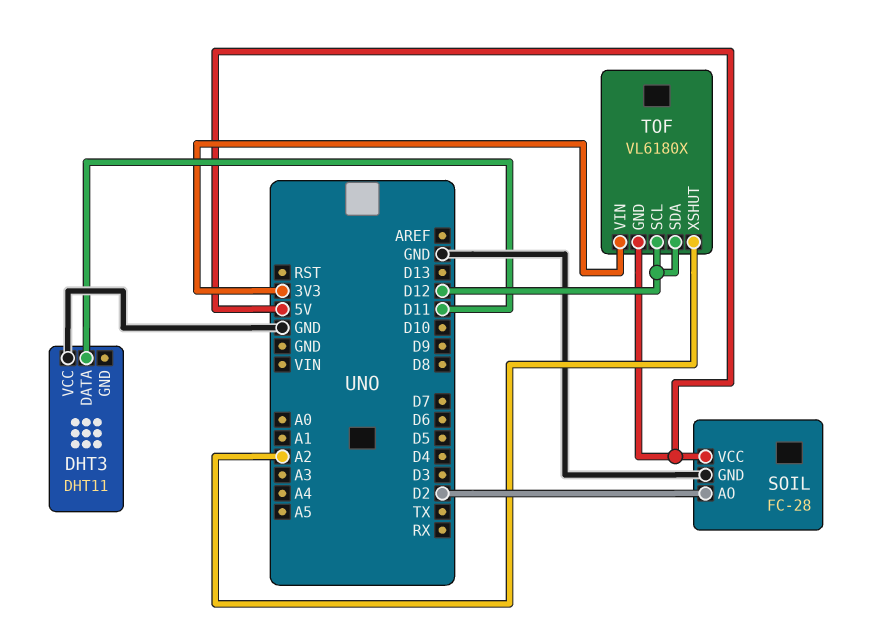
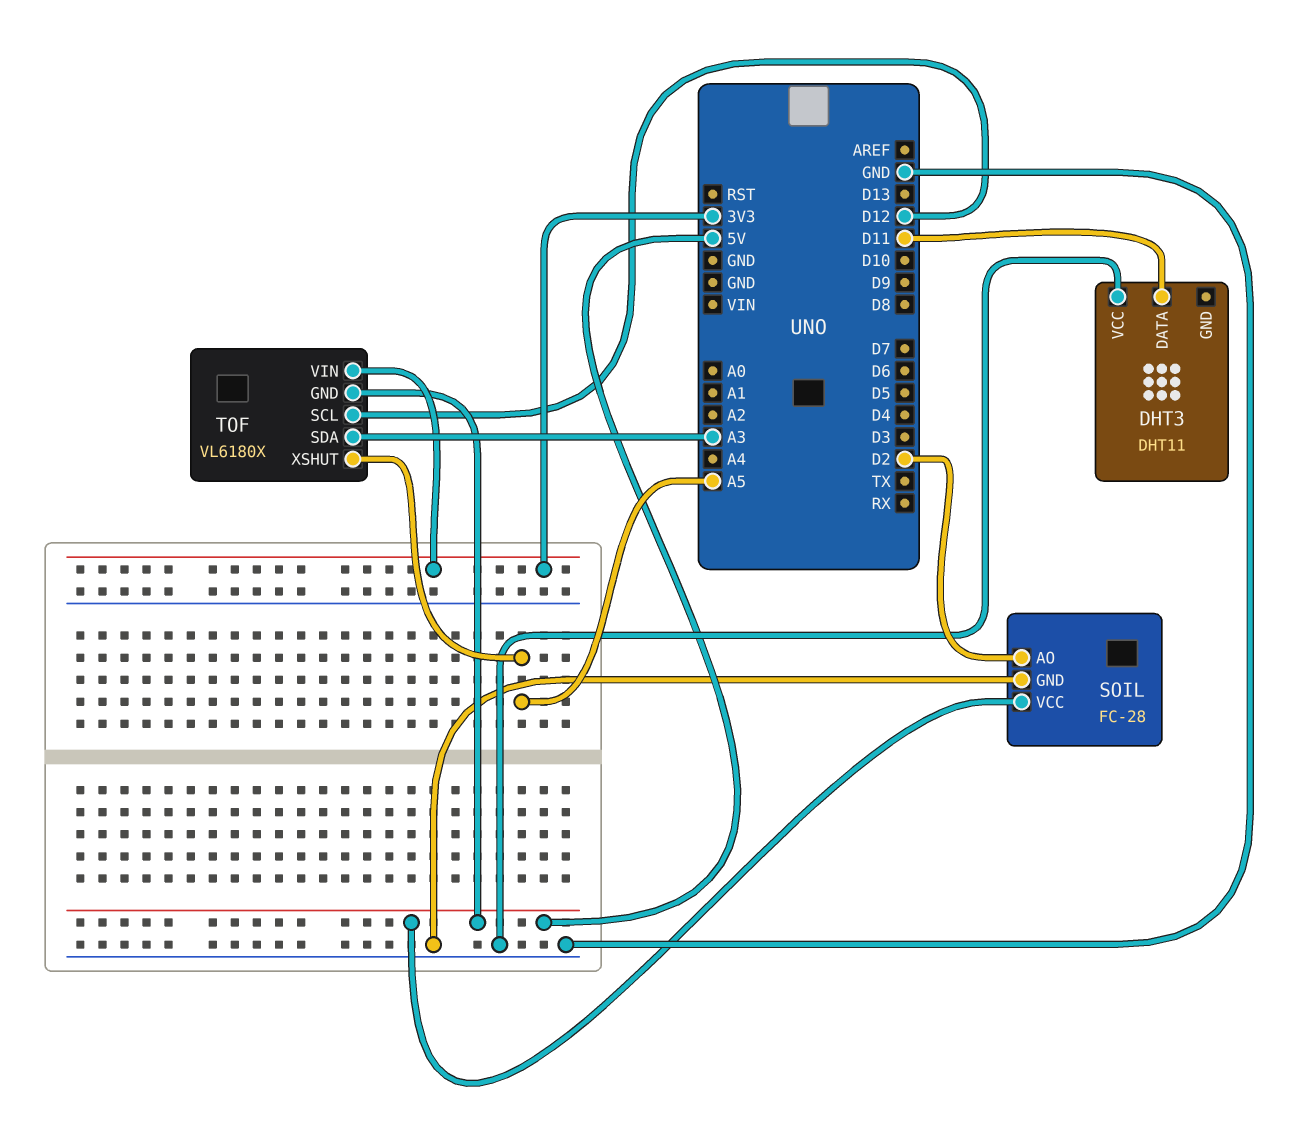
TOF pin SDA: D12 -> A3
TOF pin XSHUT: A2 -> A5

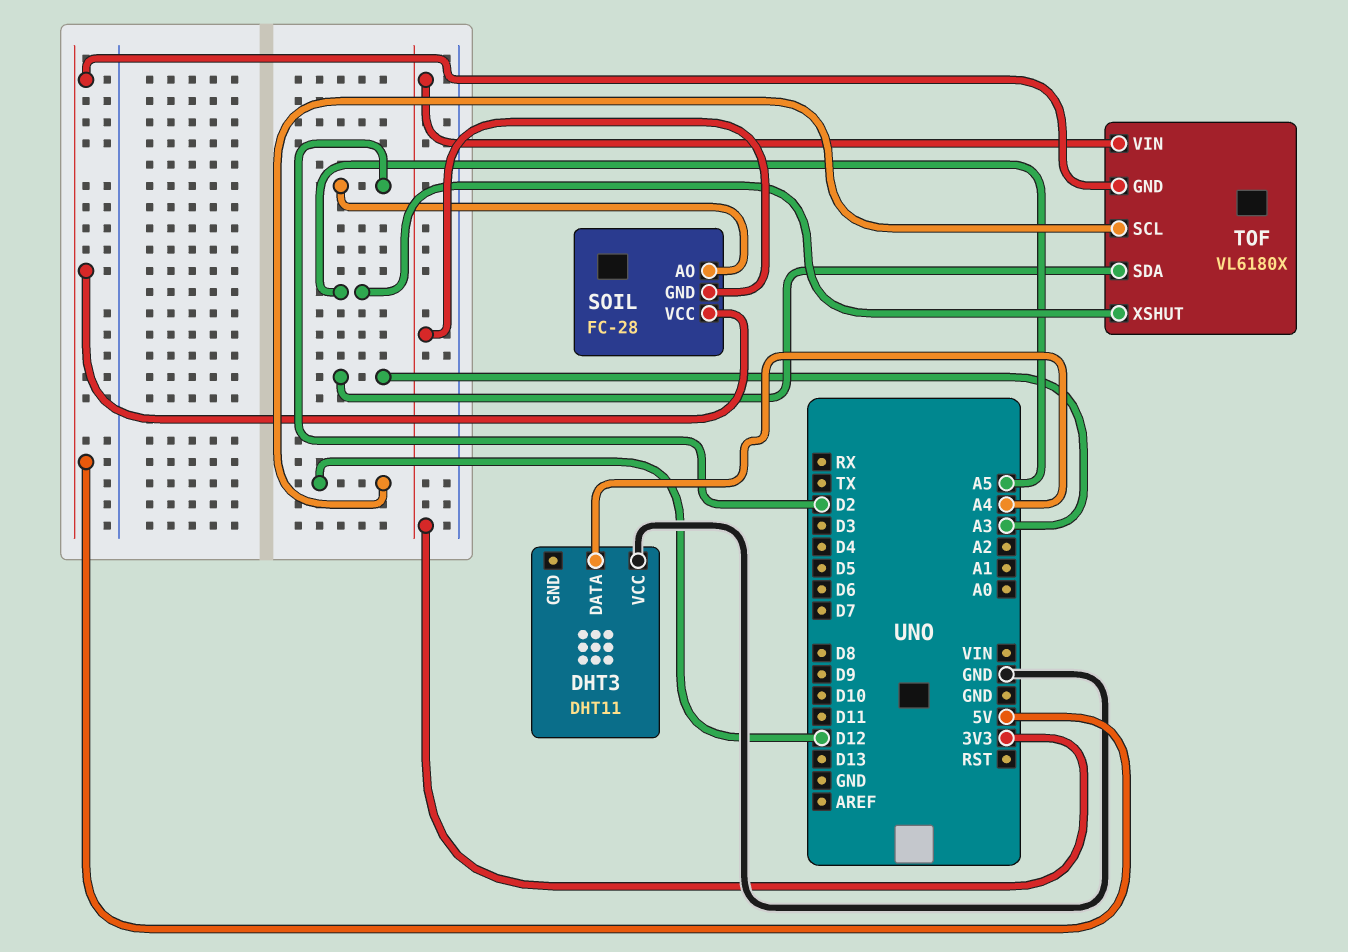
DHT3 pin DATA: D11 -> A4
SOIL pin GND: GND -> 3V3

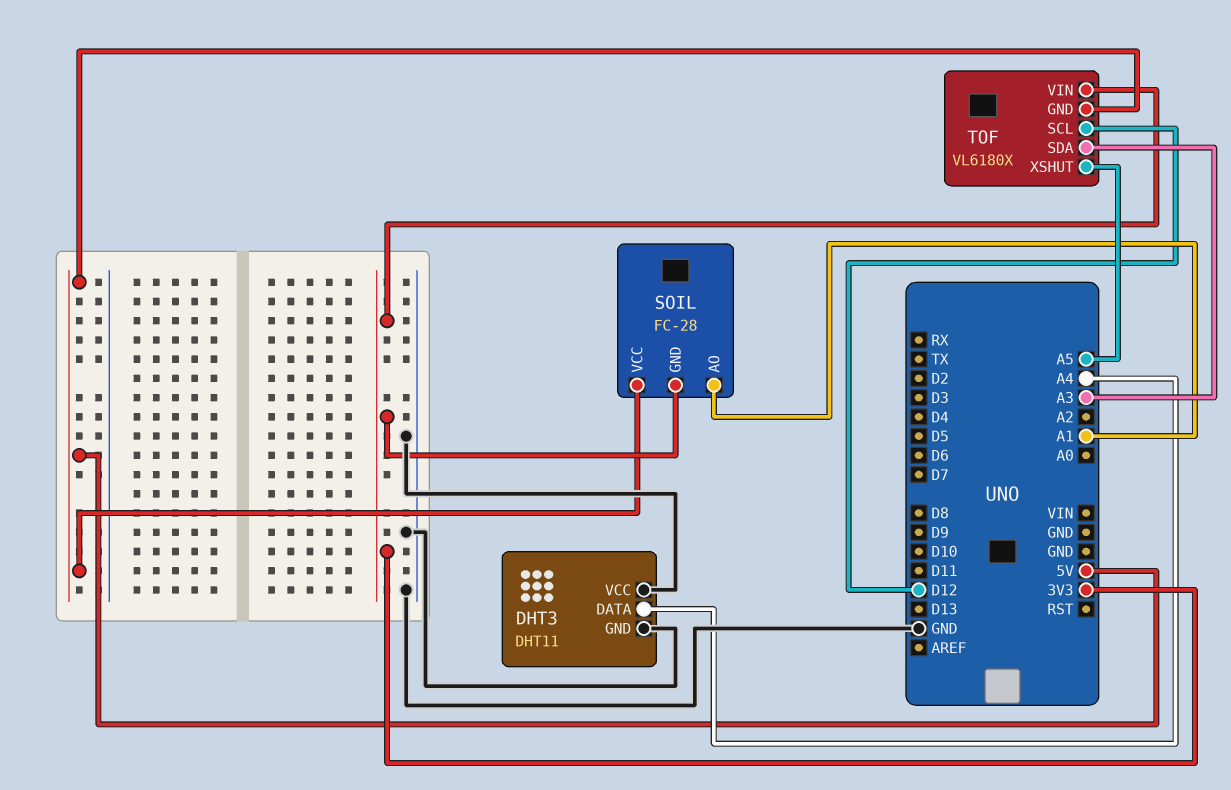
DHT3 pin GND: none -> GND
SOIL pin AO: D2 -> A1

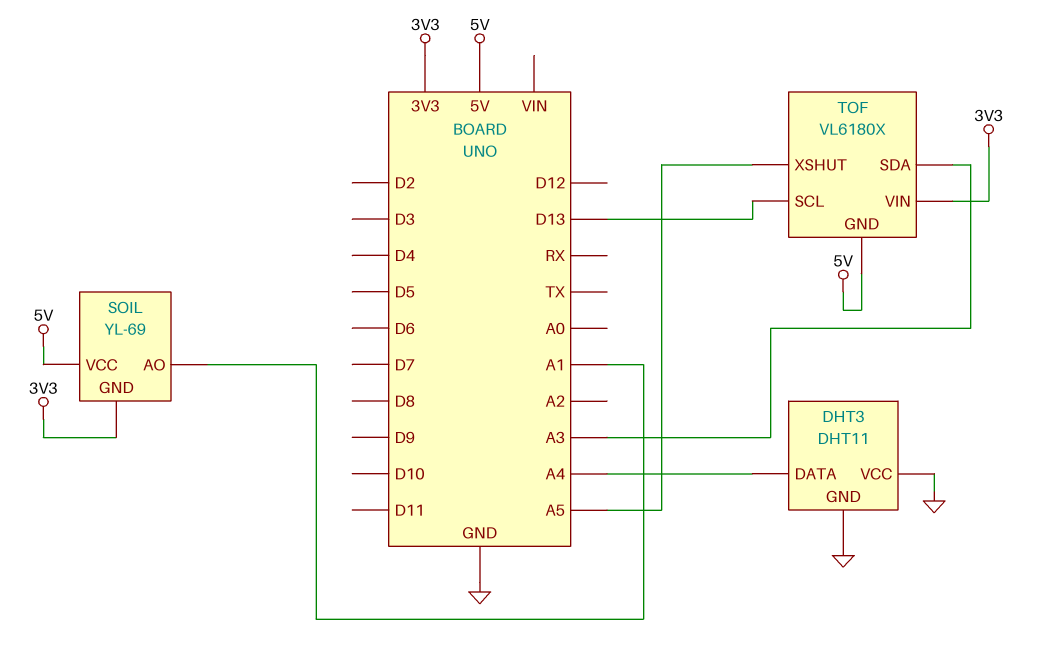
SOIL: FC-28 -> YL-69
TOF pin SCL: D12 -> D13

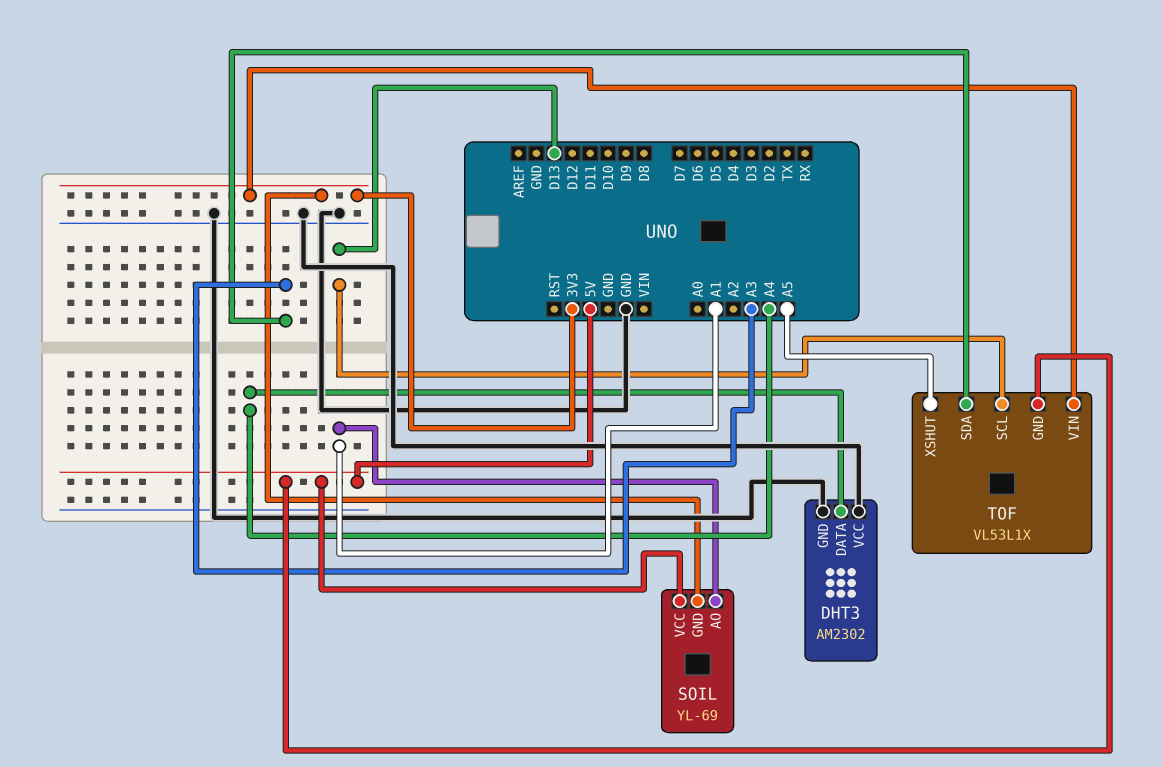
DHT3: DHT11 -> AM2302
TOF: VL6180X -> VL53L1X

